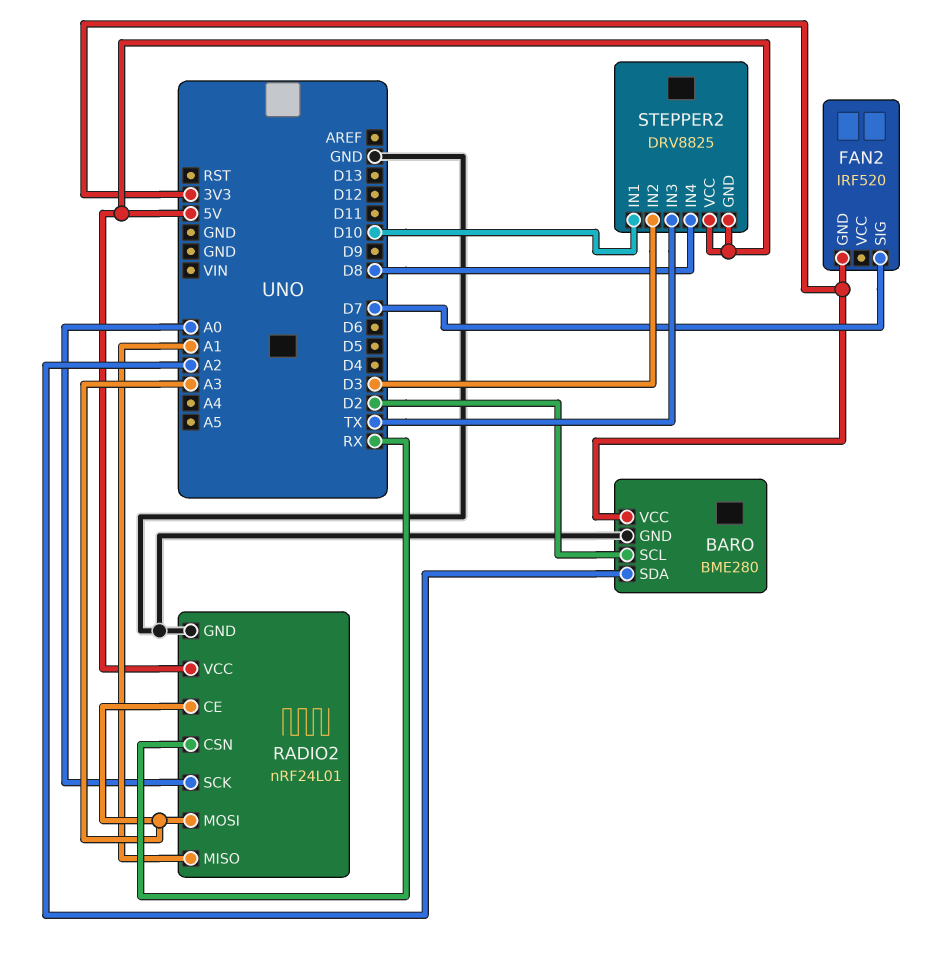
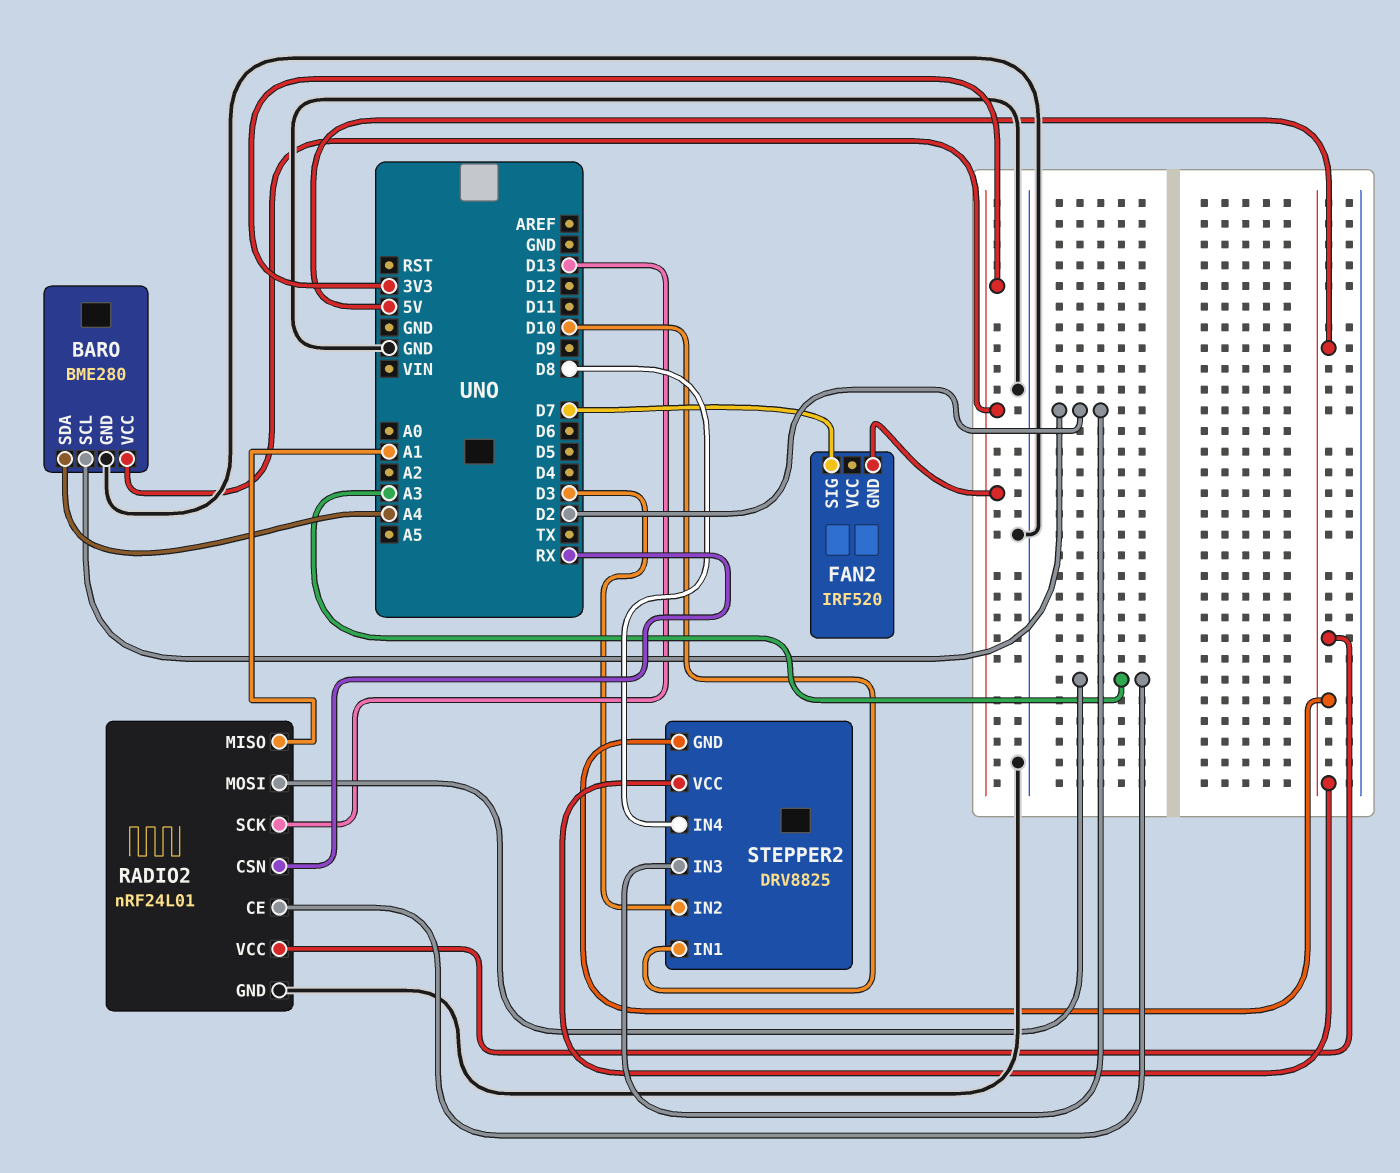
BARO pin SDA: A2 -> A4
RADIO2 pin SCK: A0 -> D13
STEPPER2 pin IN3: TX -> D2

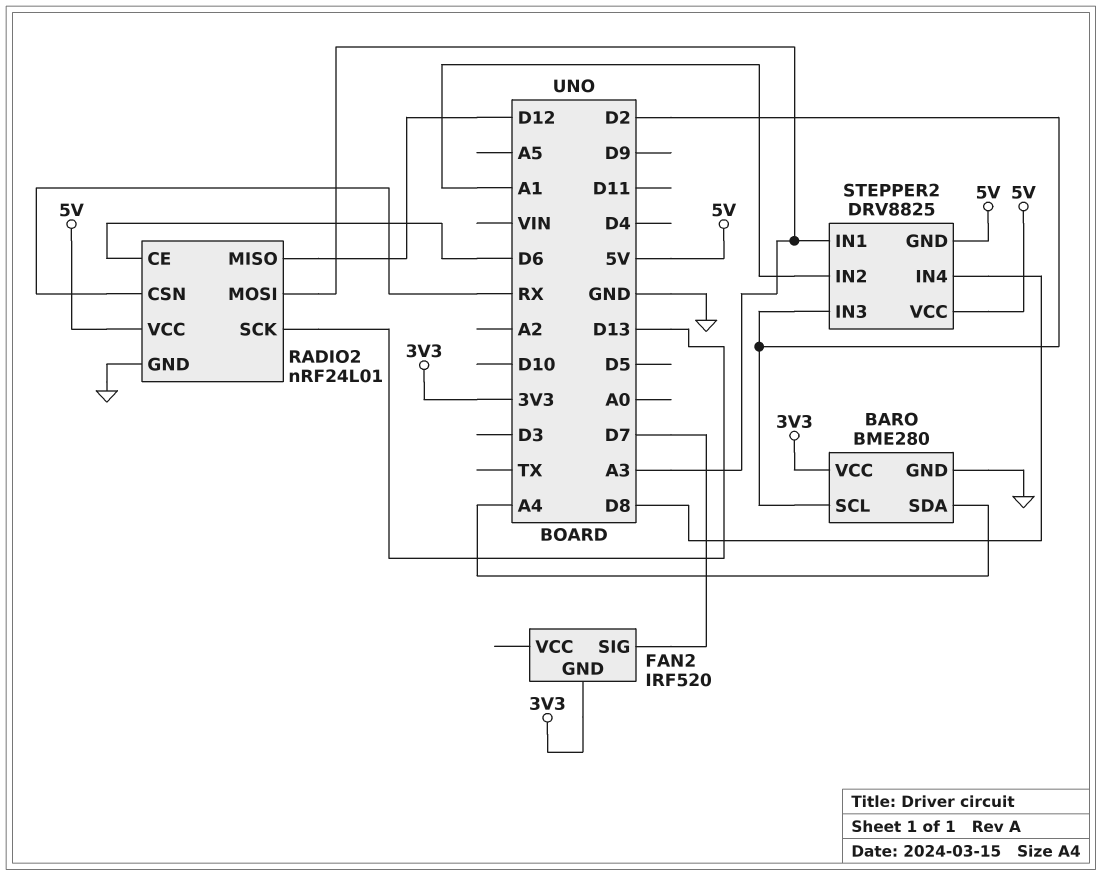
RADIO2 pin CE: A3 -> D6
RADIO2 pin MISO: A1 -> D12
STEPPER2 pin IN1: D10 -> A3
STEPPER2 pin IN2: D3 -> A1

